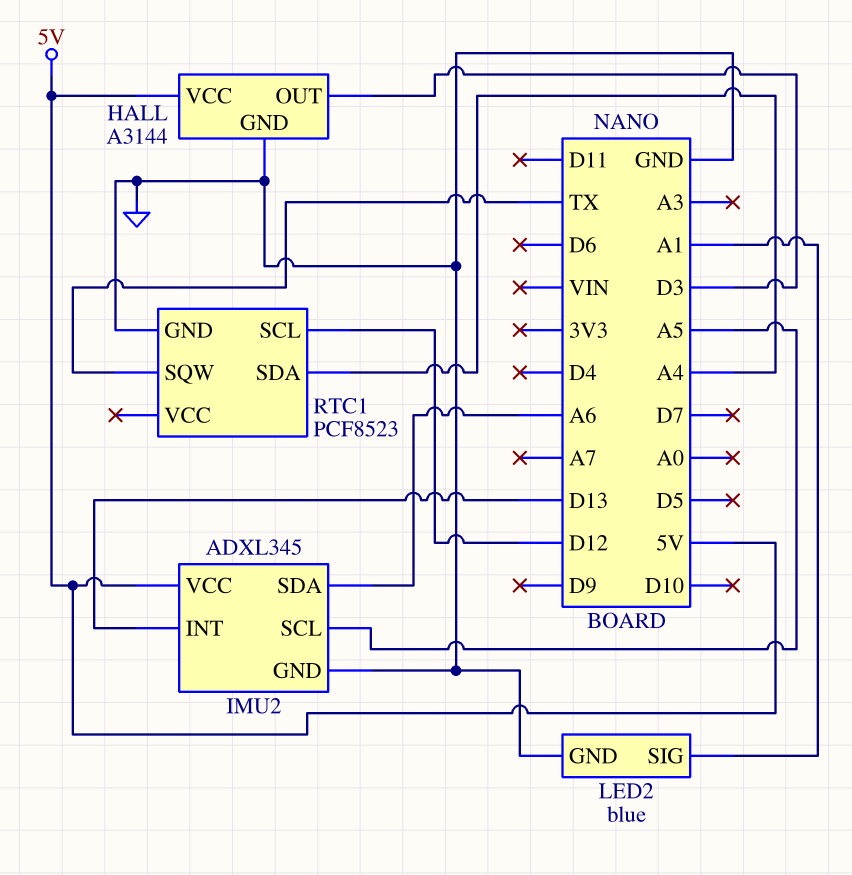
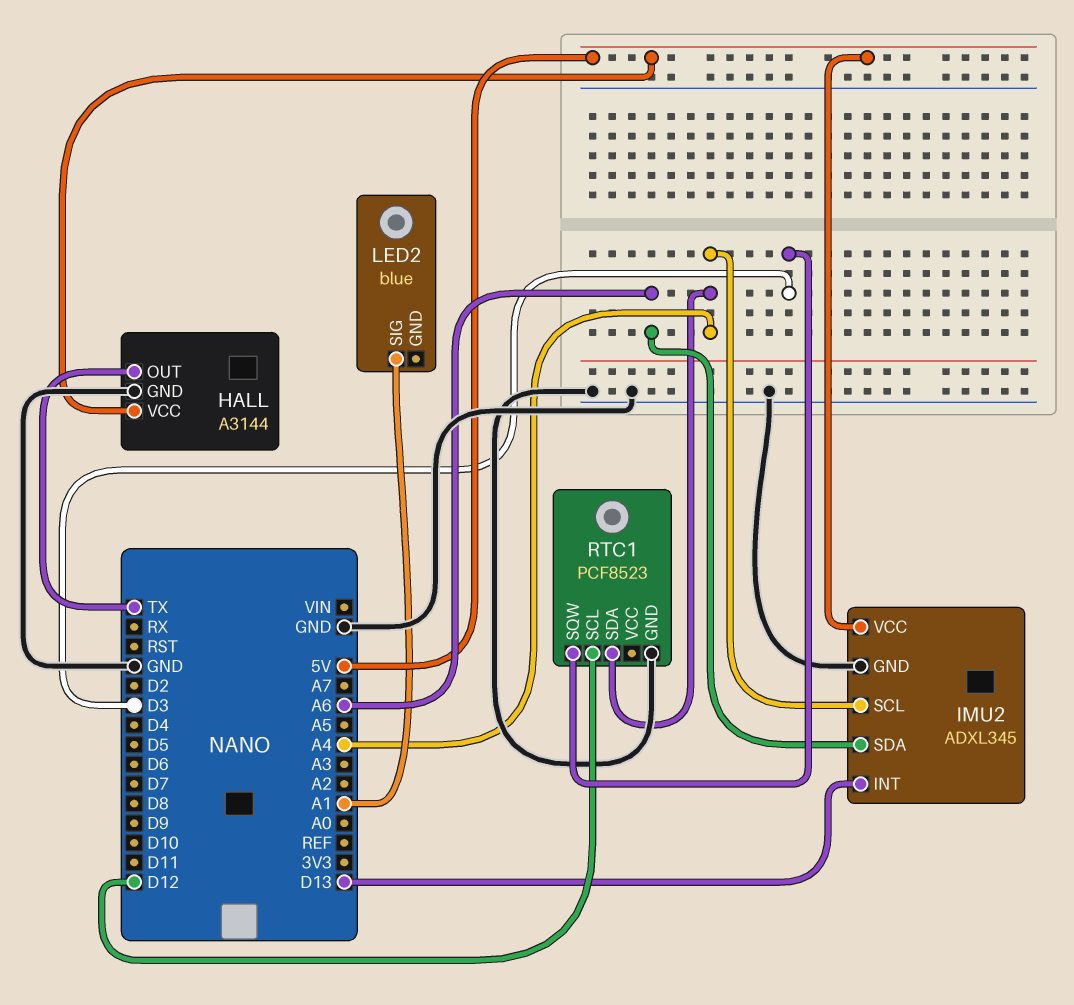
HALL pin OUT: D3 -> TX
IMU2 pin SCL: A5 -> A4
LED2 pin GND: GND -> none
RTC1 pin SQW: TX -> D3

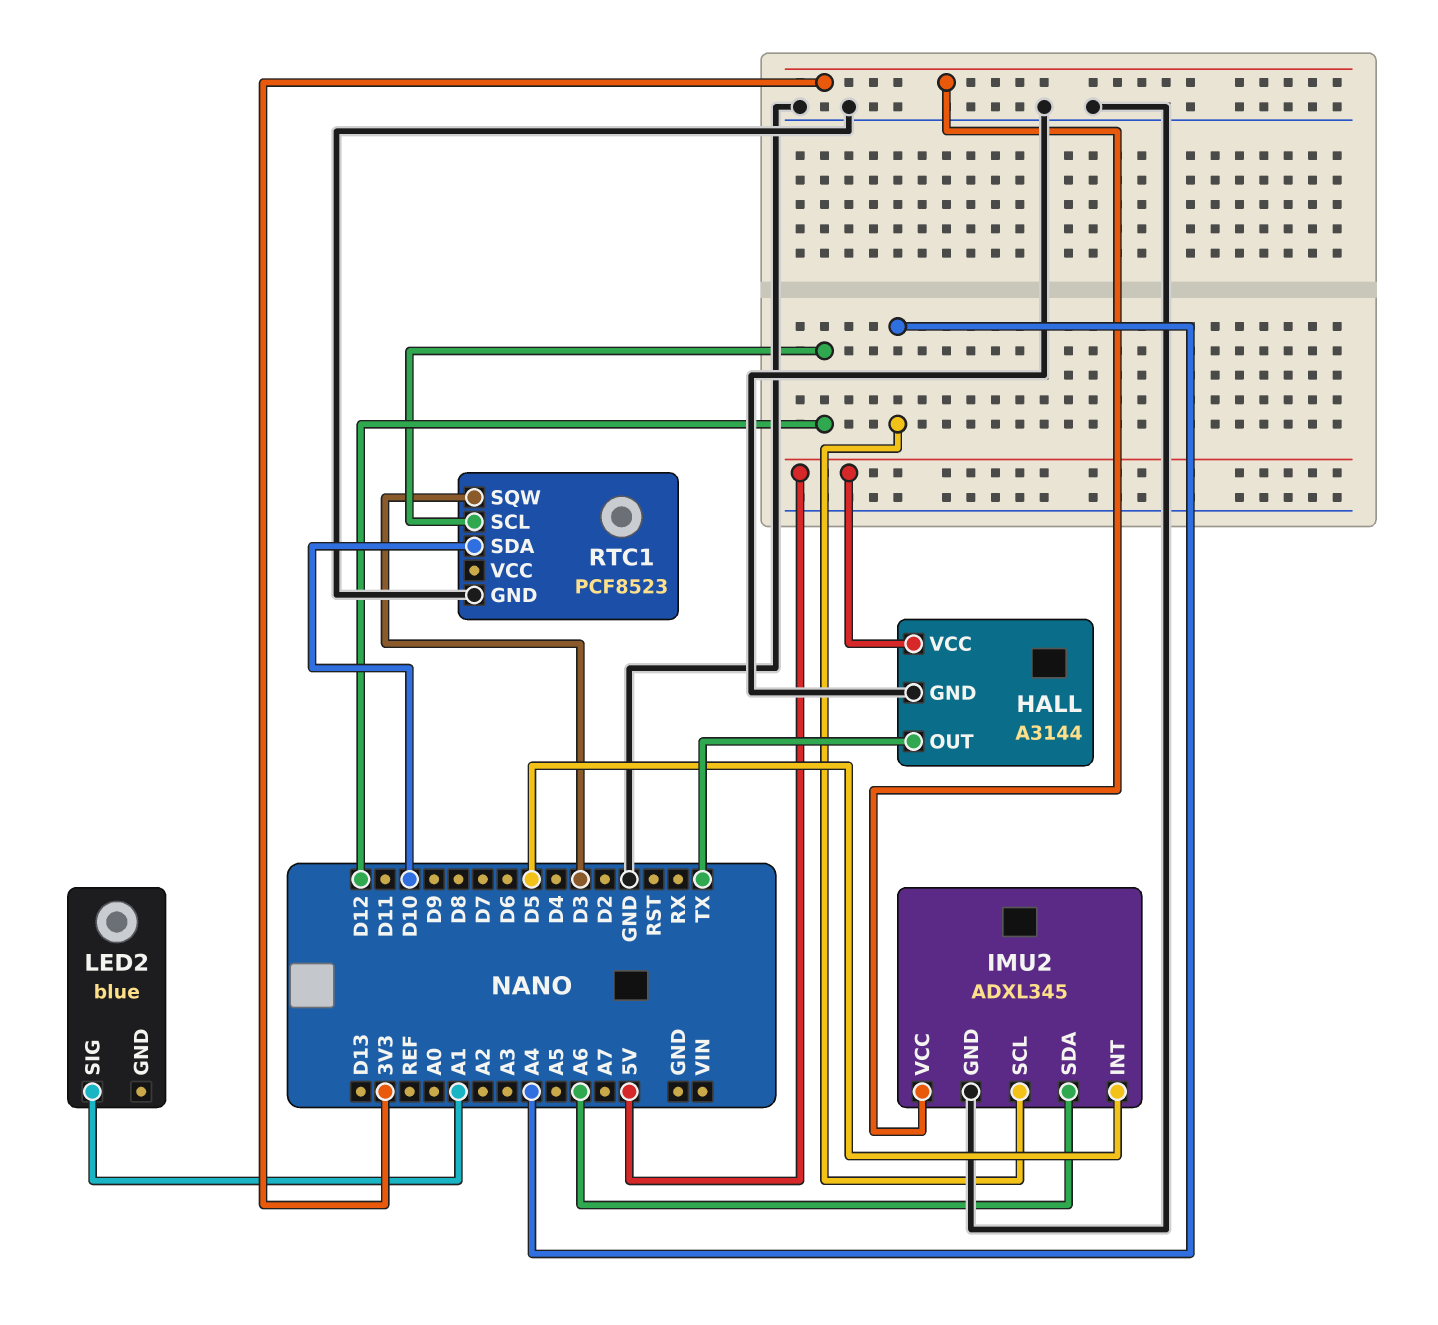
IMU2 pin INT: D13 -> D5
IMU2 pin VCC: 5V -> 3V3
RTC1 pin SDA: A4 -> D10

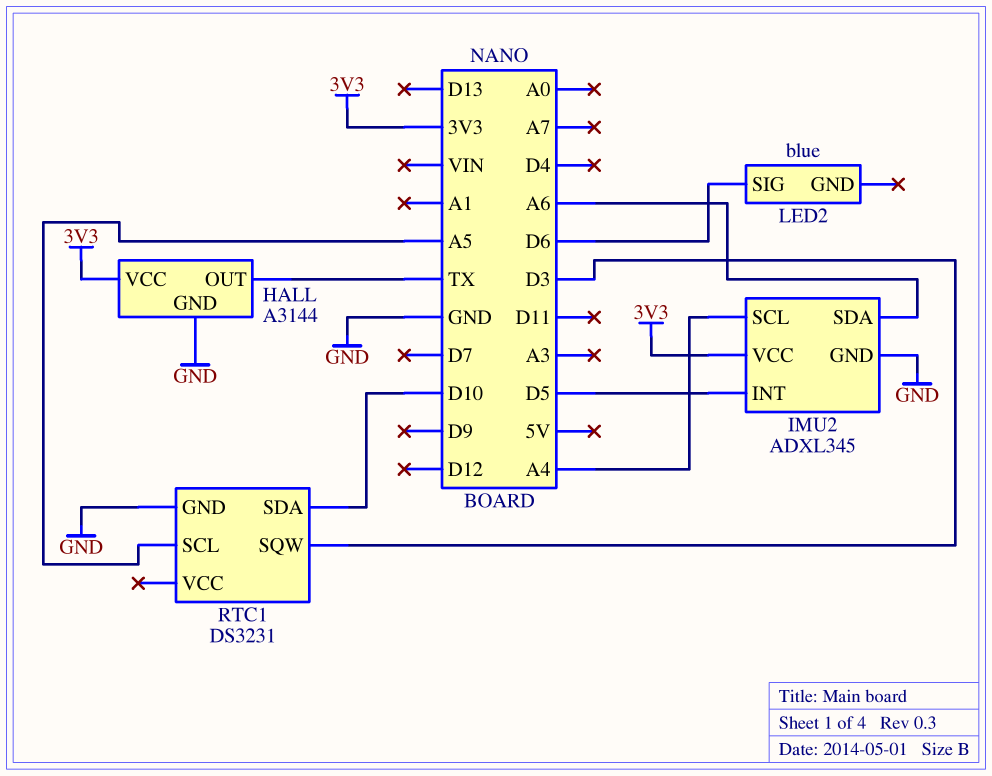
HALL pin VCC: 5V -> 3V3
LED2 pin SIG: A1 -> D6
RTC1: PCF8523 -> DS3231
RTC1 pin SCL: D12 -> A5

